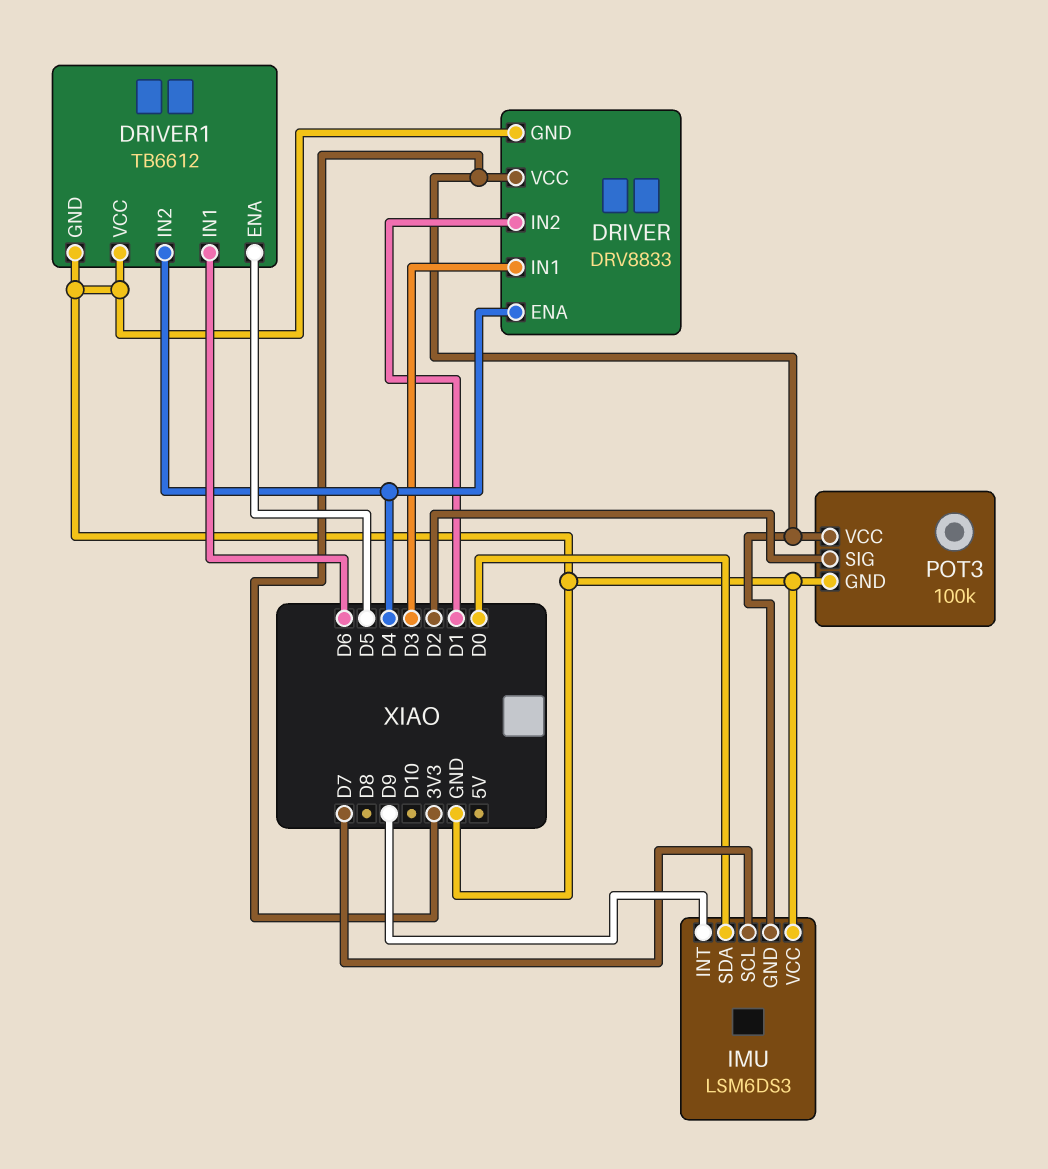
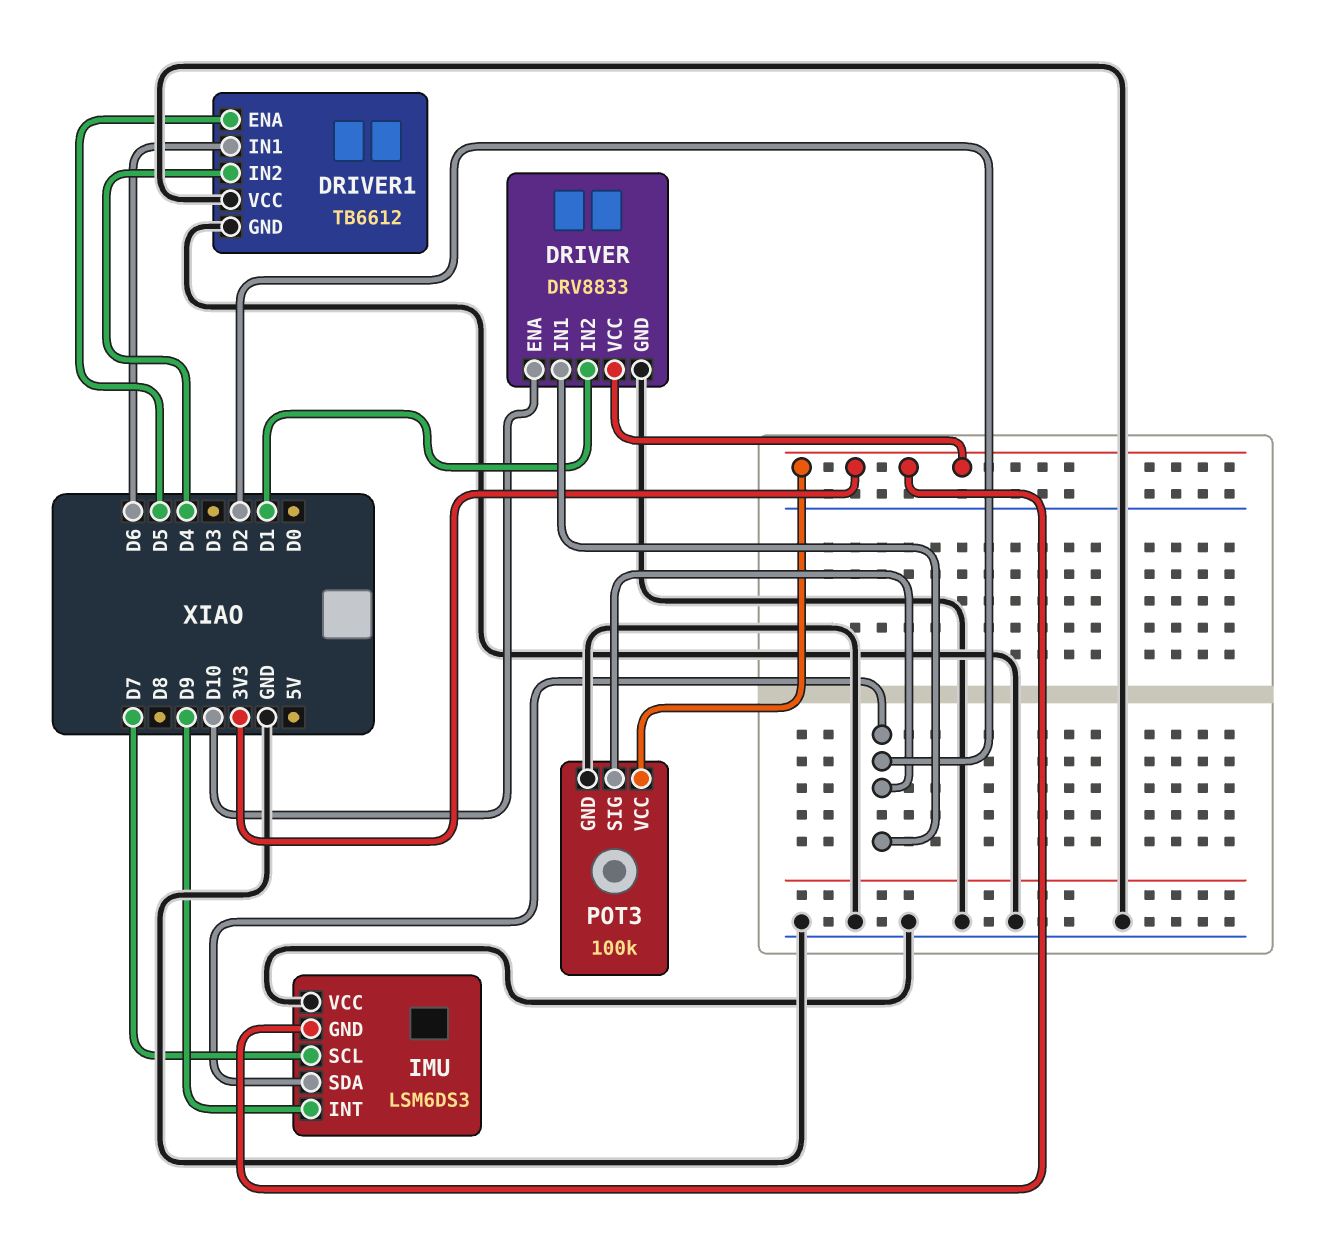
DRIVER pin ENA: D4 -> D10
DRIVER pin IN1: D3 -> D2
IMU pin SDA: D0 -> D2

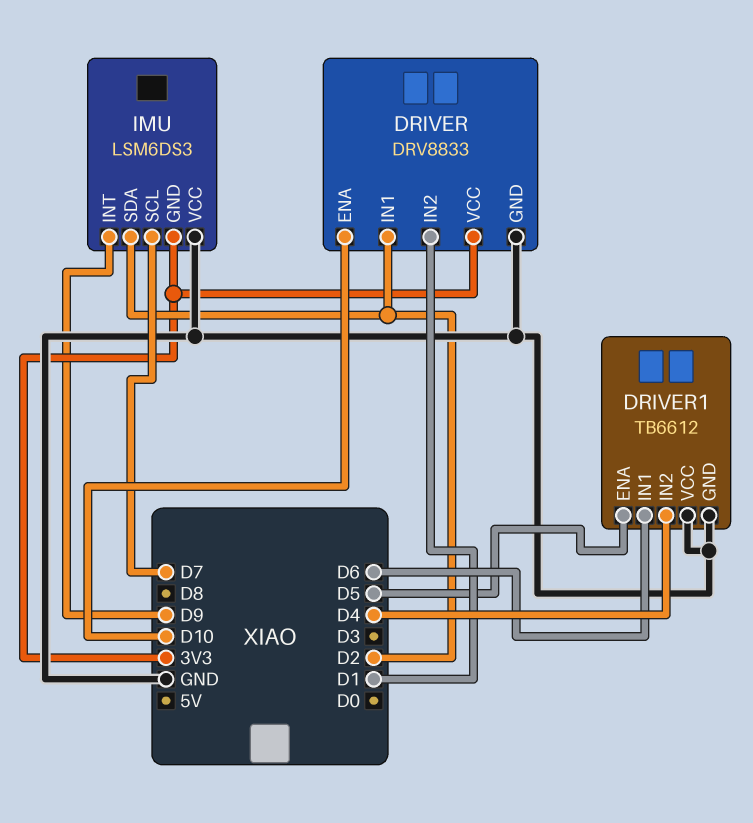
POT3: 100k -> none
POT3 pin GND: GND -> none
POT3 pin SIG: D2 -> none
POT3 pin VCC: 3V3 -> none

